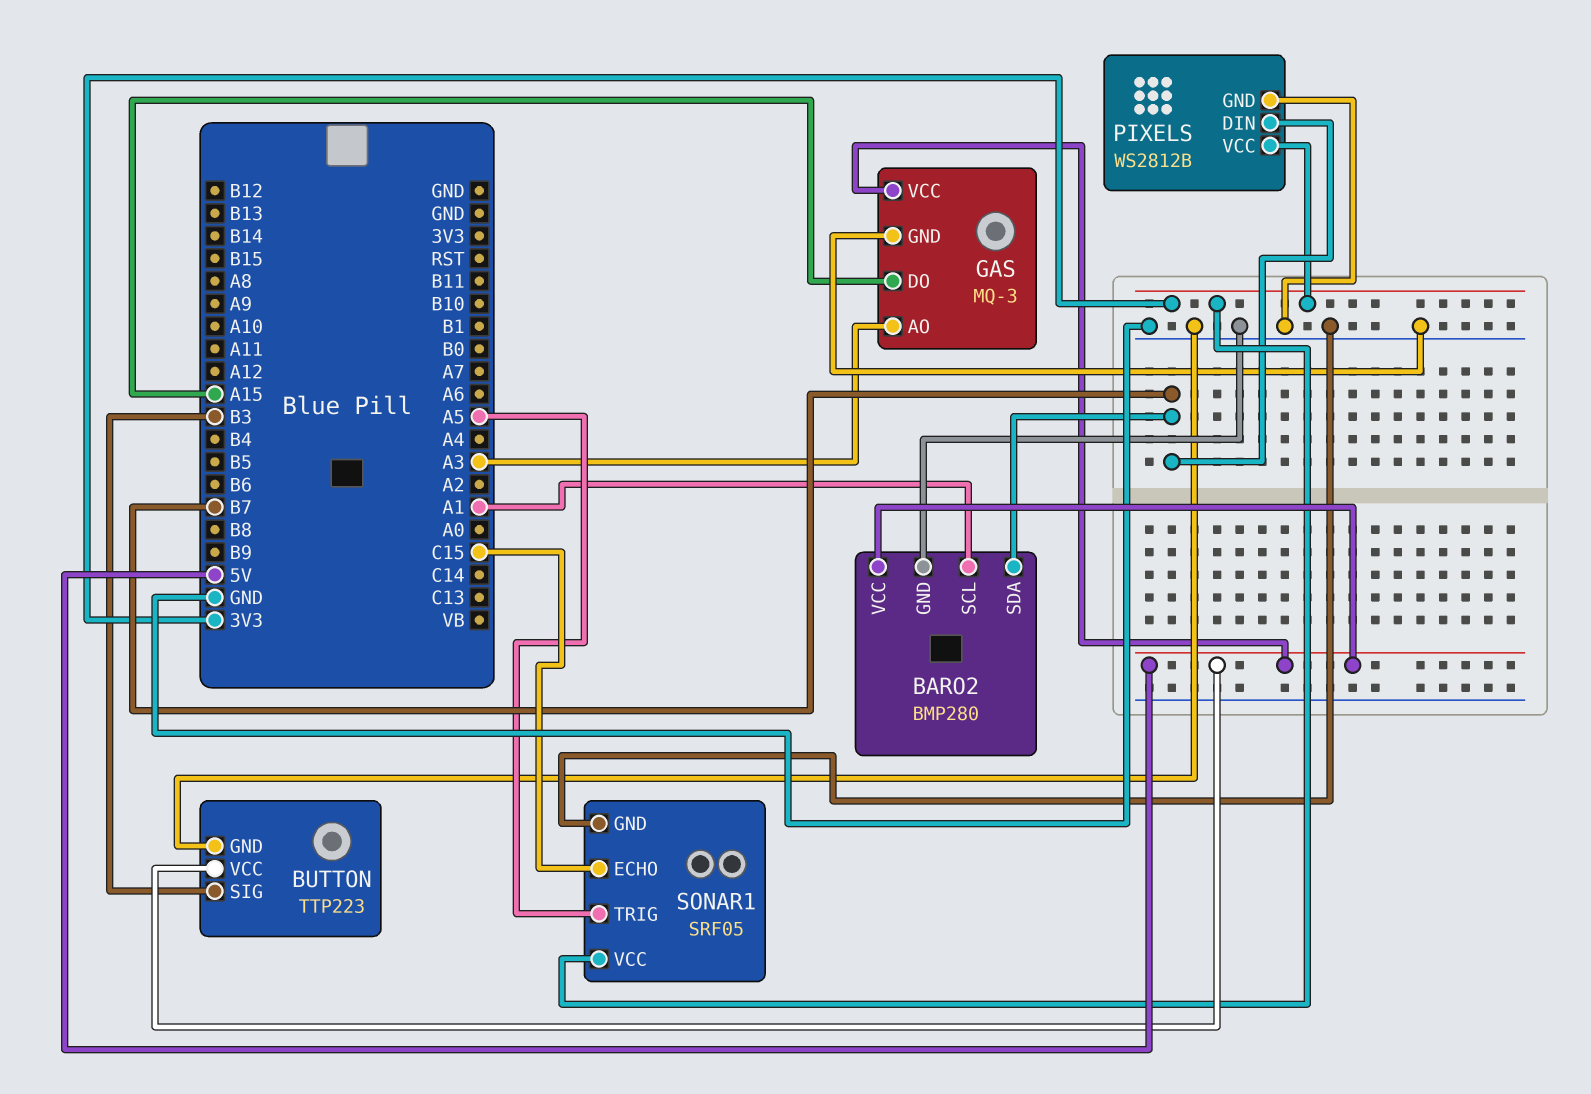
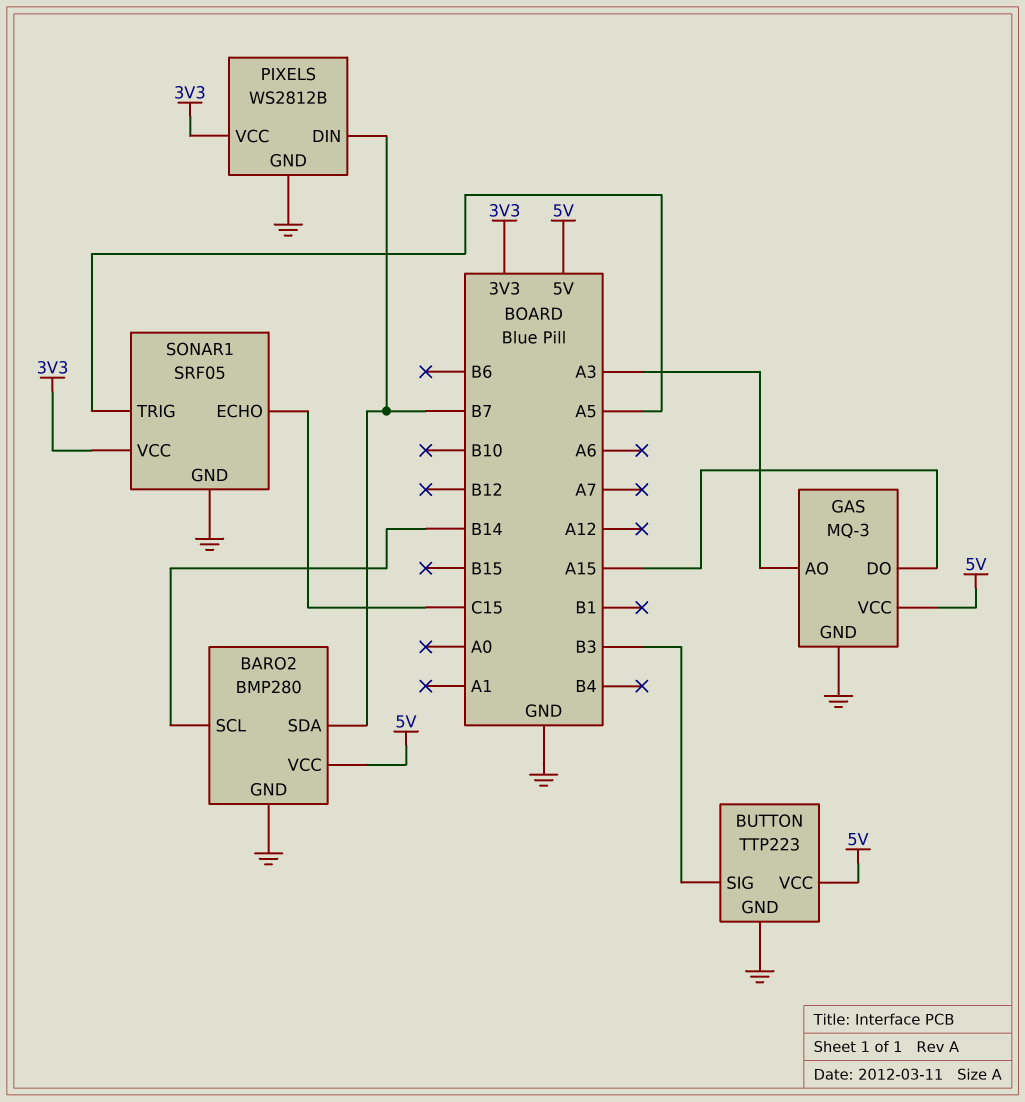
BARO2 pin SCL: A1 -> B14

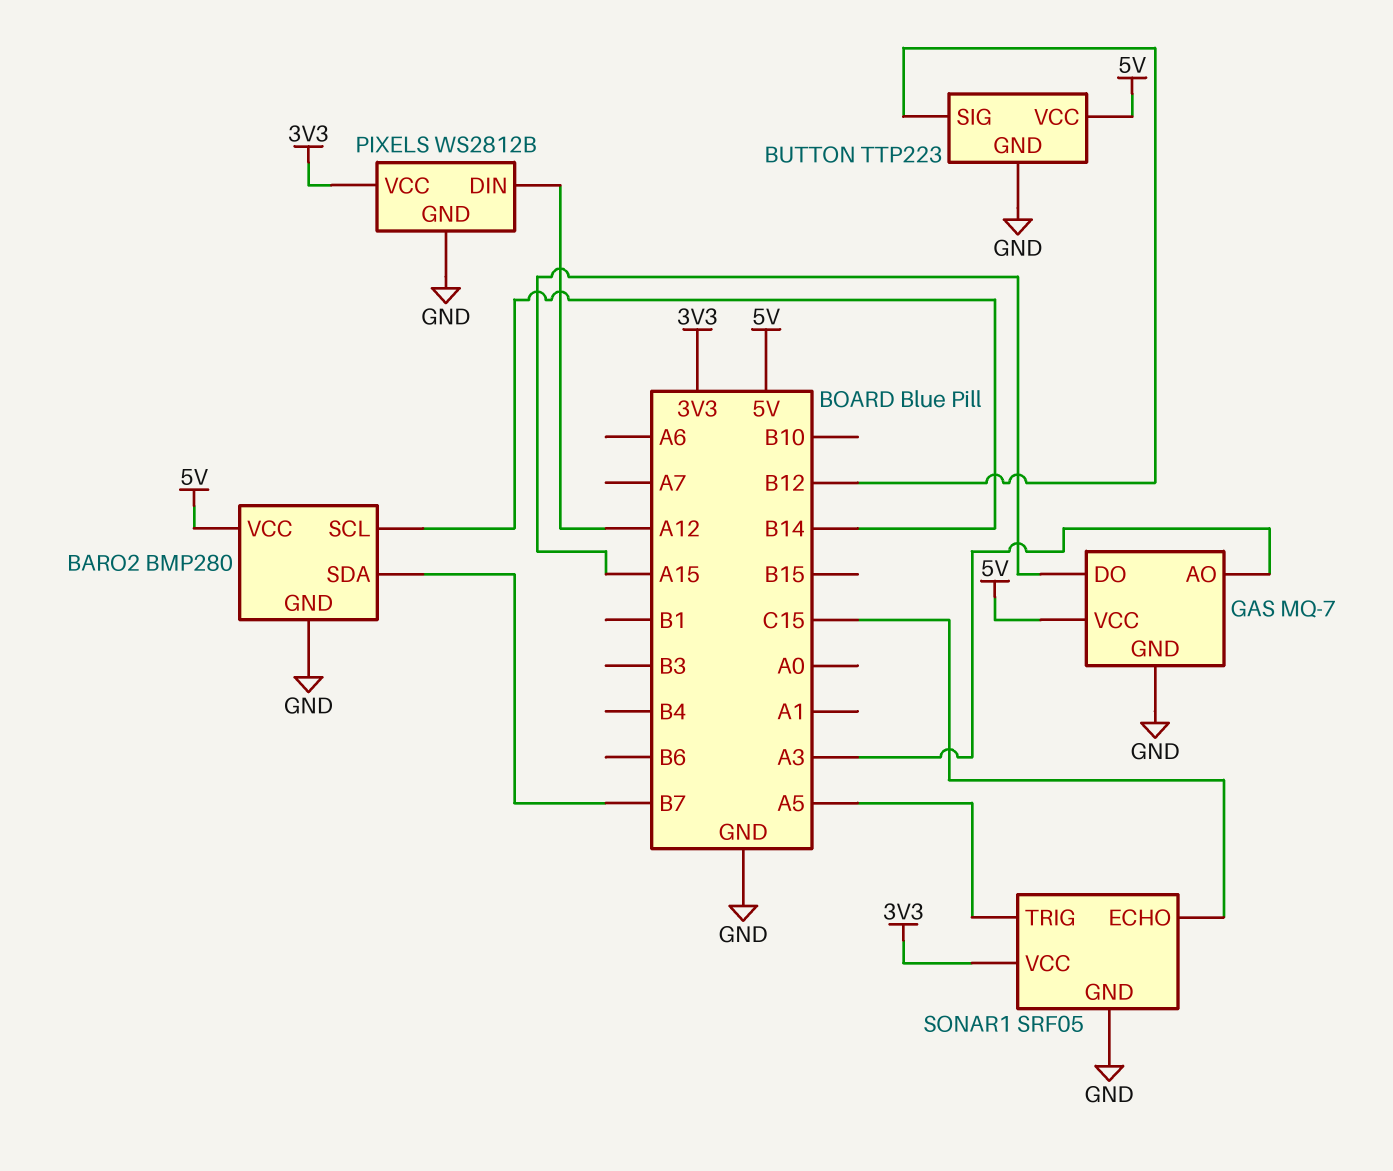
BUTTON pin SIG: B3 -> B12
GAS: MQ-3 -> MQ-7
PIXELS pin DIN: B7 -> A12

